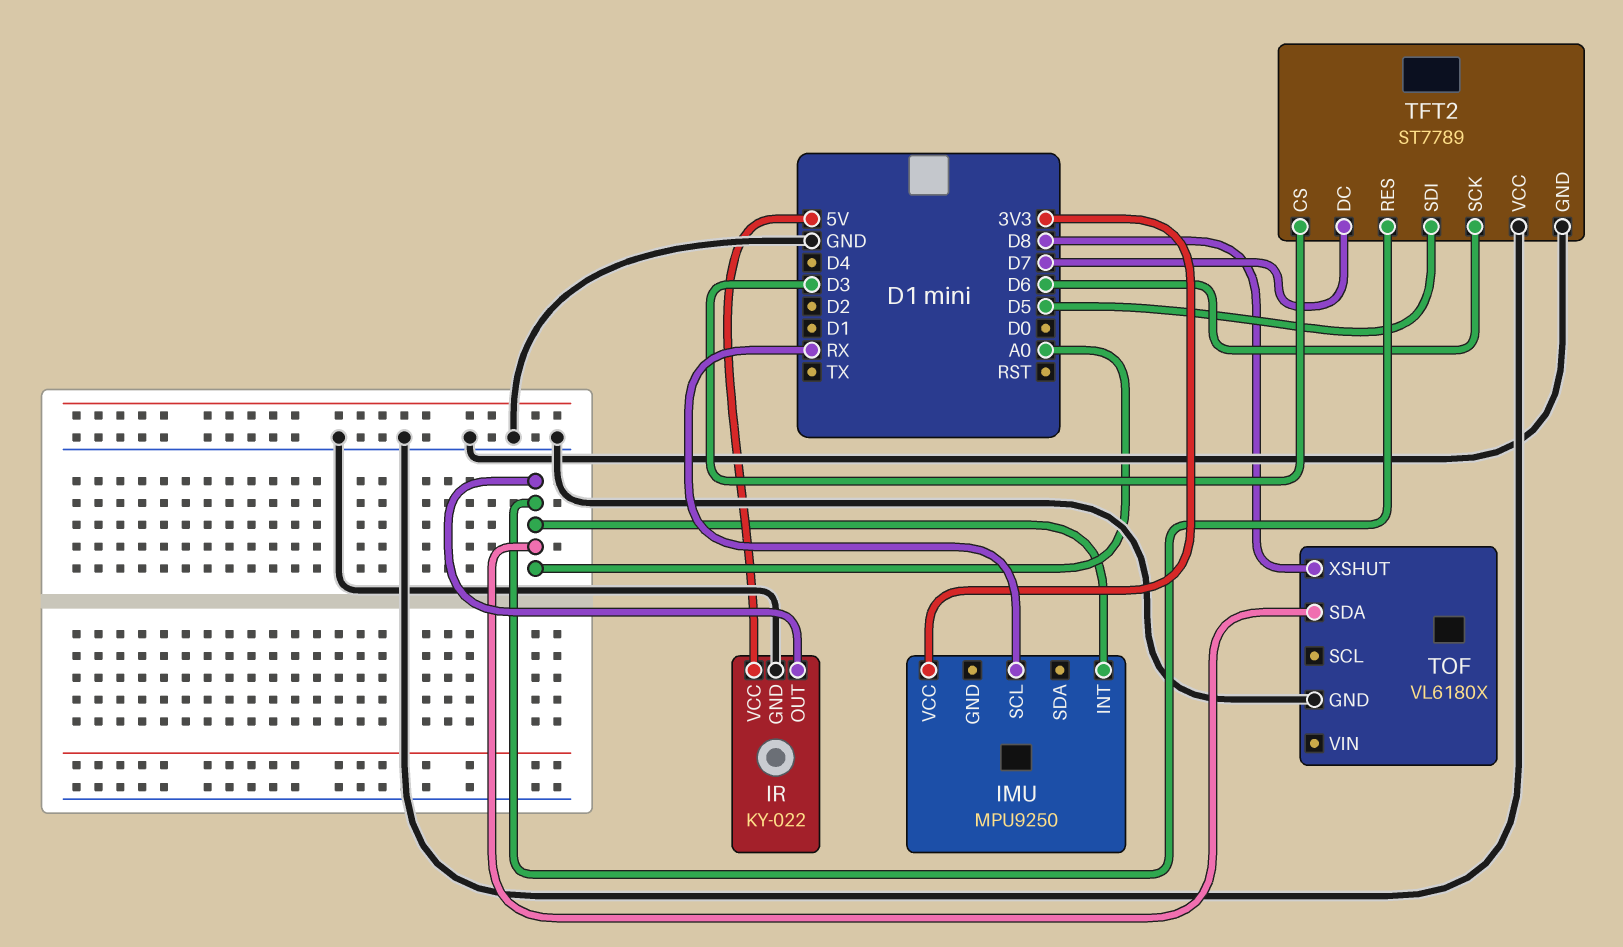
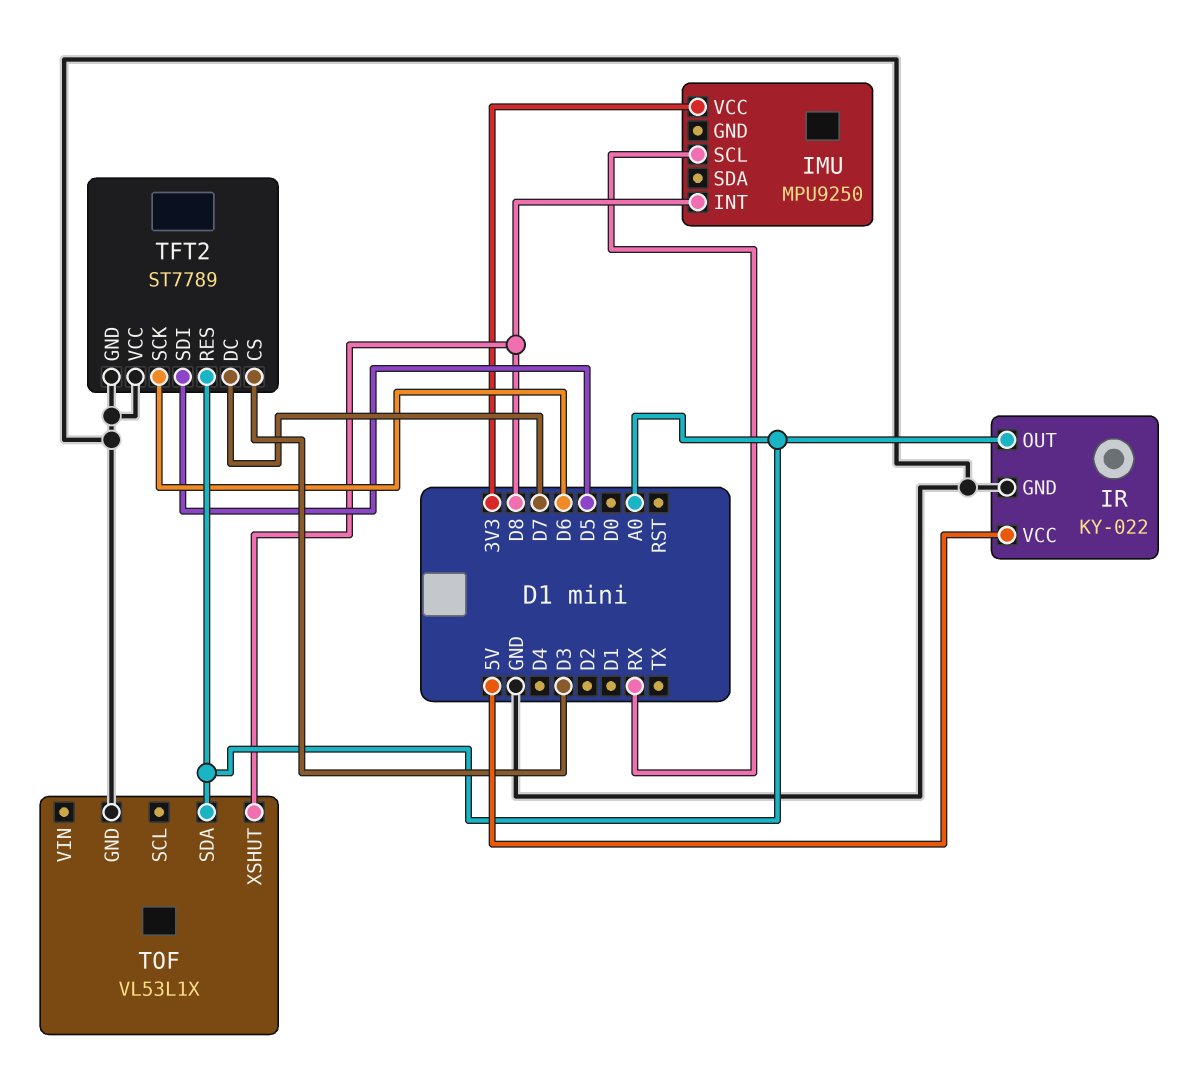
IMU pin INT: A0 -> D8
TOF: VL6180X -> VL53L1X

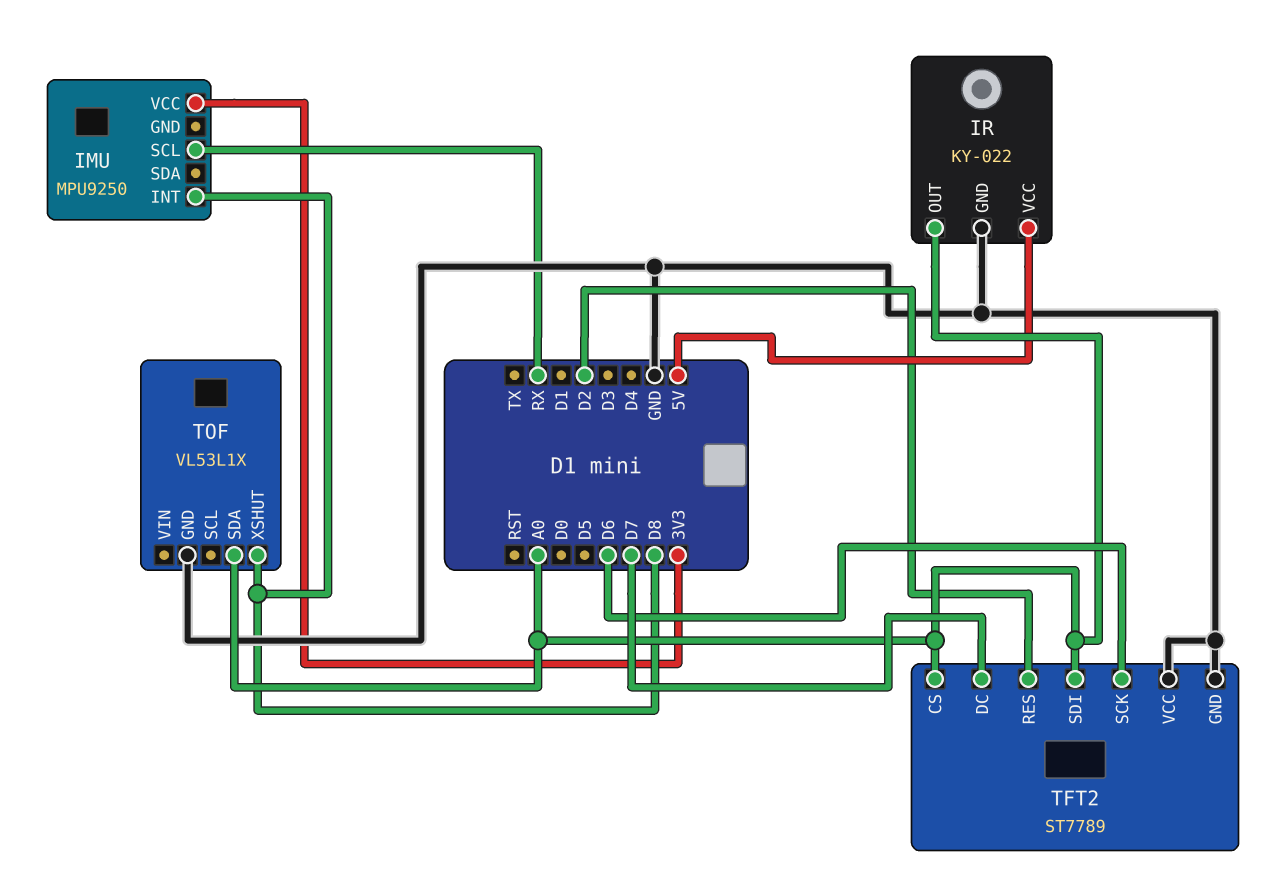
TFT2 pin CS: D3 -> A0
TFT2 pin RES: A0 -> D2
TFT2 pin SDI: D5 -> A0

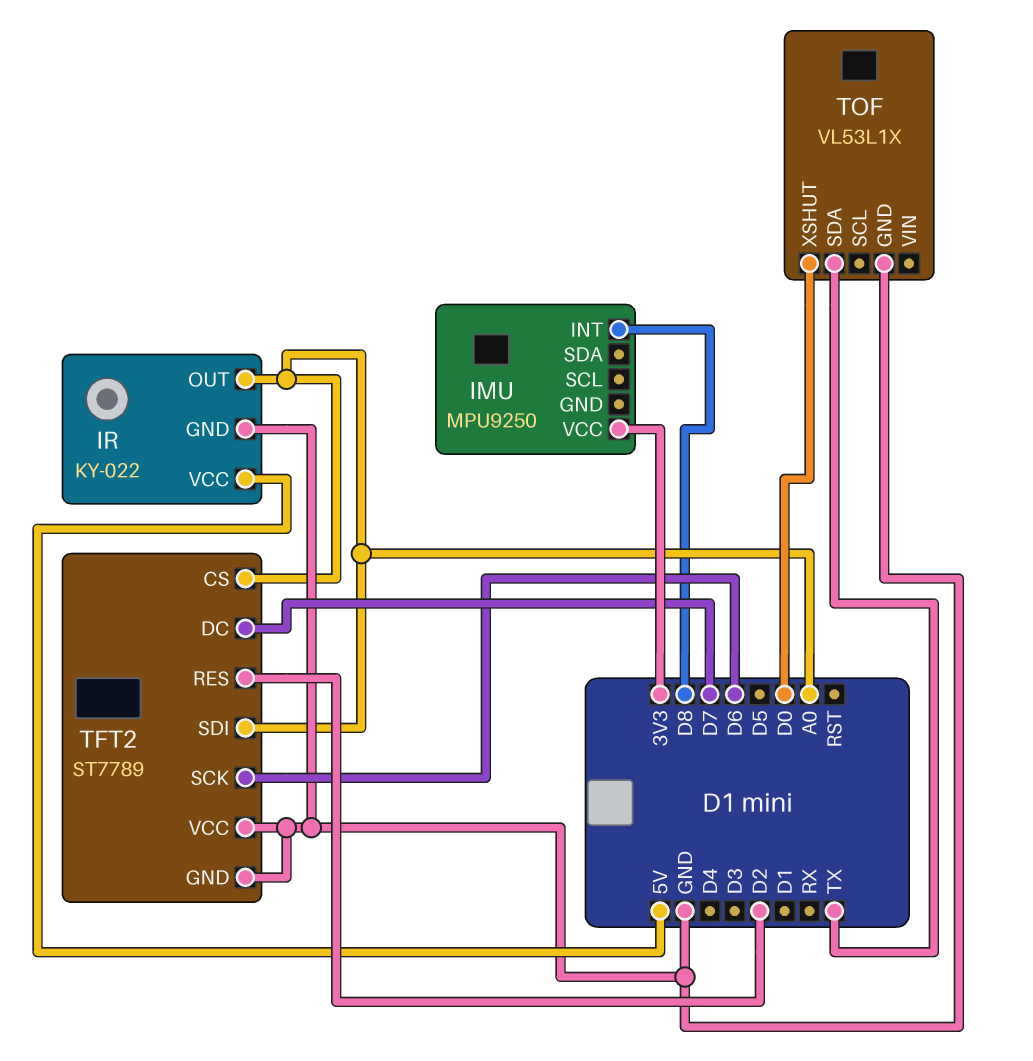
IMU pin SCL: RX -> none
TOF pin SDA: A0 -> TX
TOF pin XSHUT: D8 -> D0

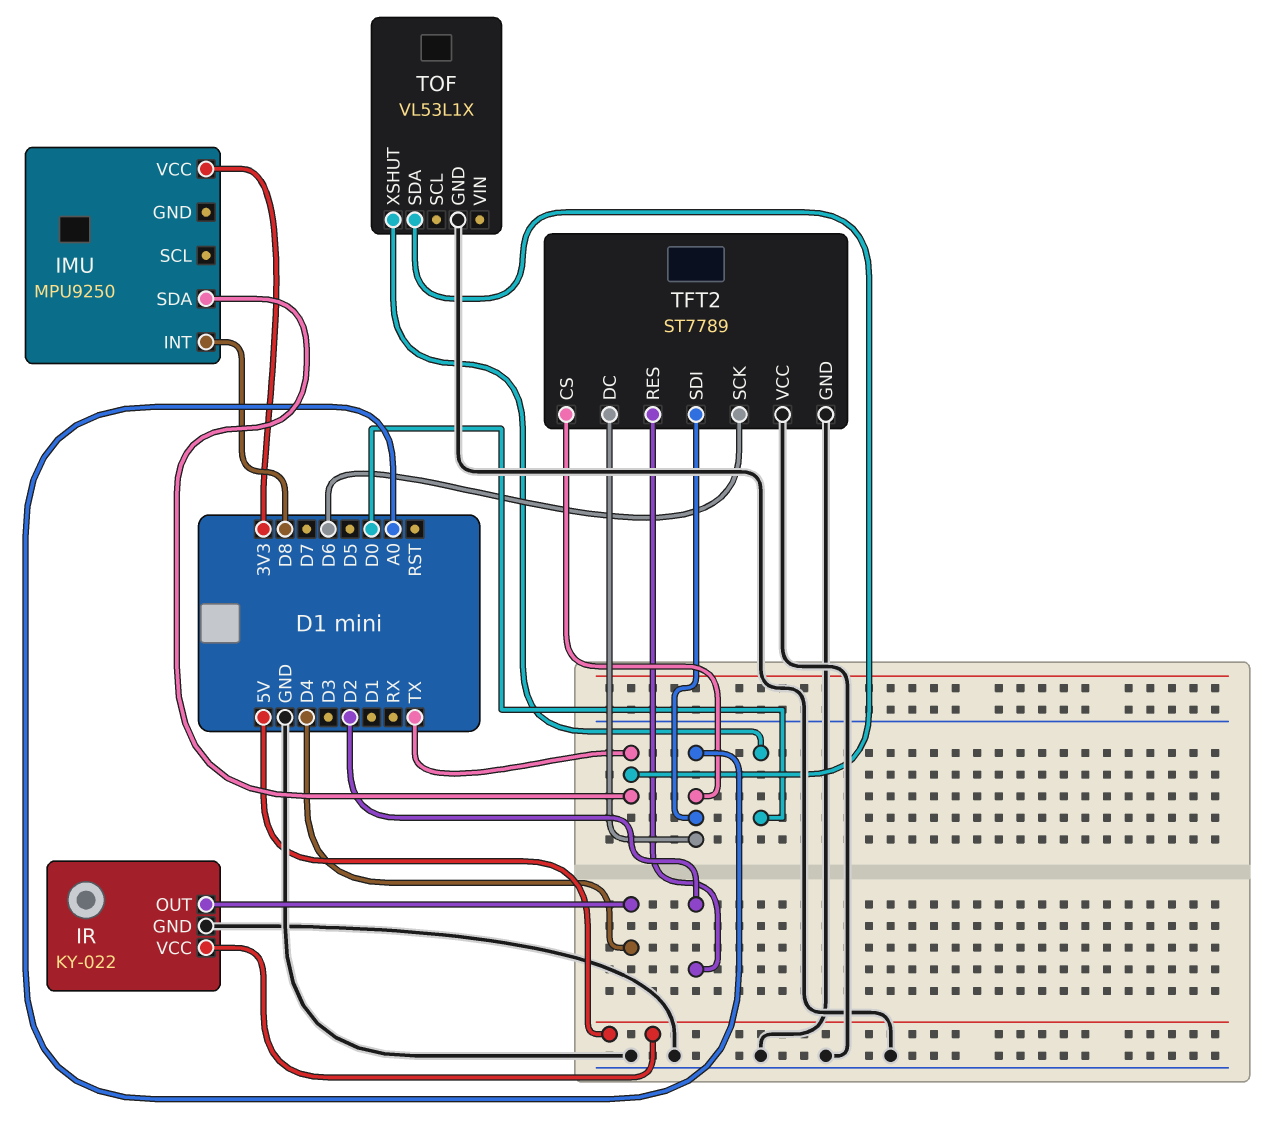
IMU pin SDA: none -> TX
IR pin OUT: A0 -> D4
TFT2 pin DC: D7 -> A0

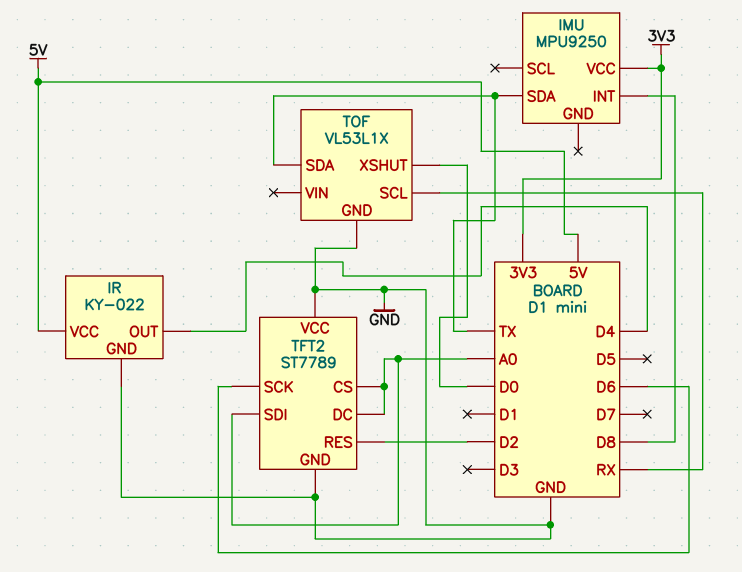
TOF pin SCL: none -> RX

